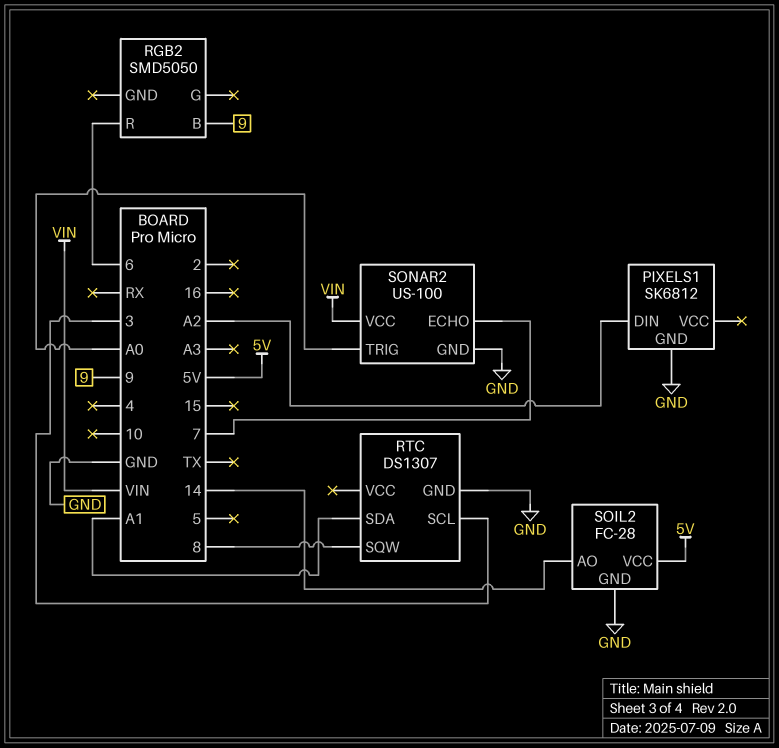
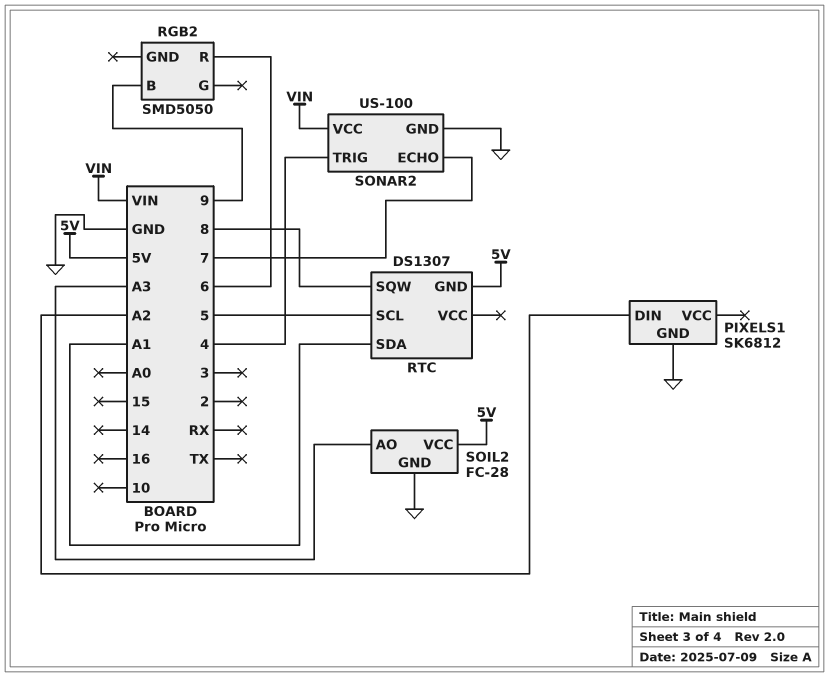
RTC pin GND: GND -> 5V
RTC pin SCL: 3 -> 5
SOIL2 pin AO: 14 -> A3
SONAR2 pin TRIG: A0 -> 4

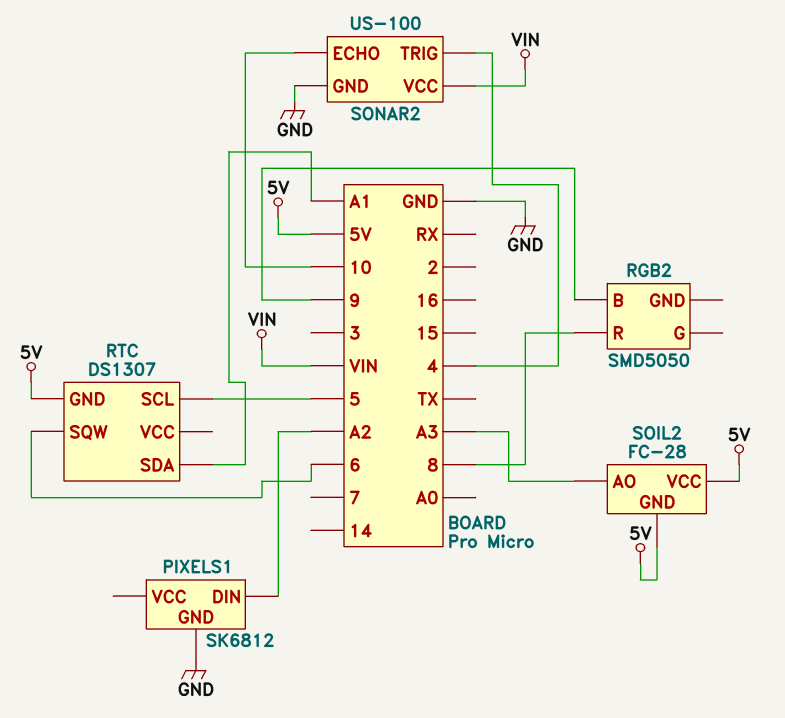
RGB2 pin R: 6 -> 8
RTC pin SQW: 8 -> 6
SOIL2 pin GND: GND -> 5V
SONAR2 pin ECHO: 7 -> 10

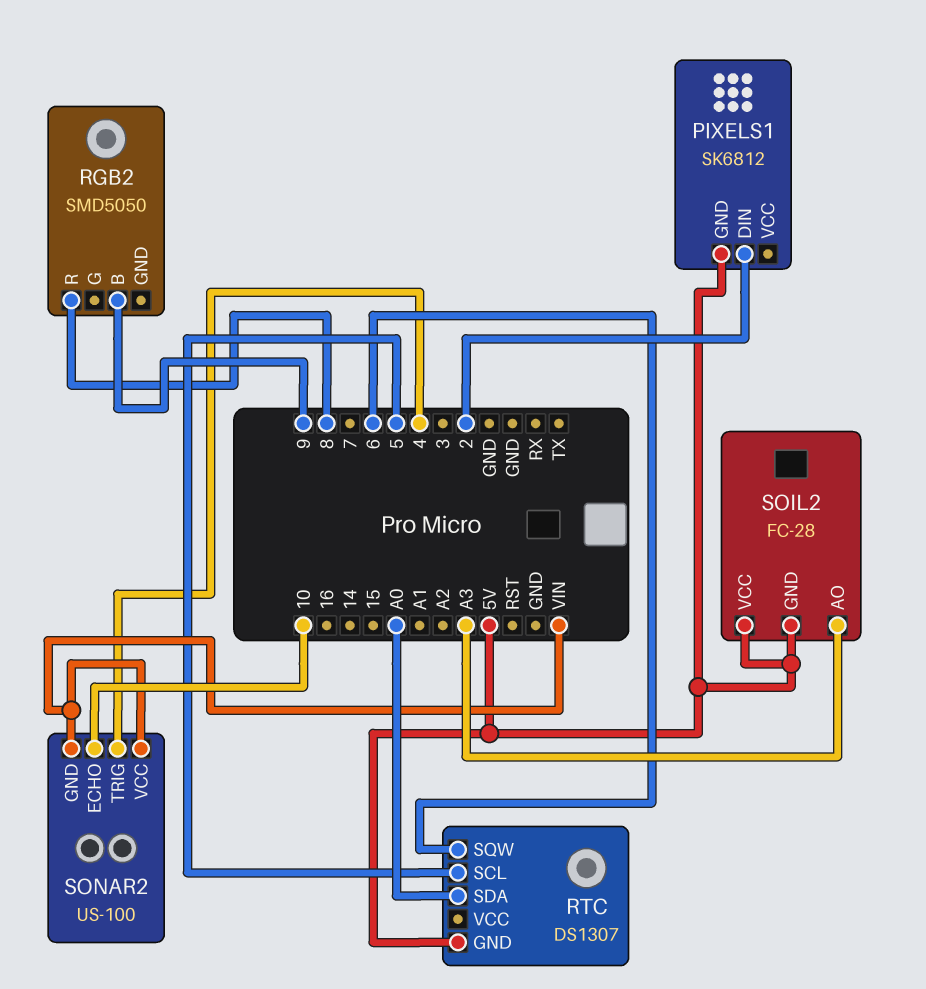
PIXELS1 pin DIN: A2 -> 2
PIXELS1 pin GND: GND -> 5V
RTC pin SDA: A1 -> A0
SONAR2 pin GND: GND -> VIN

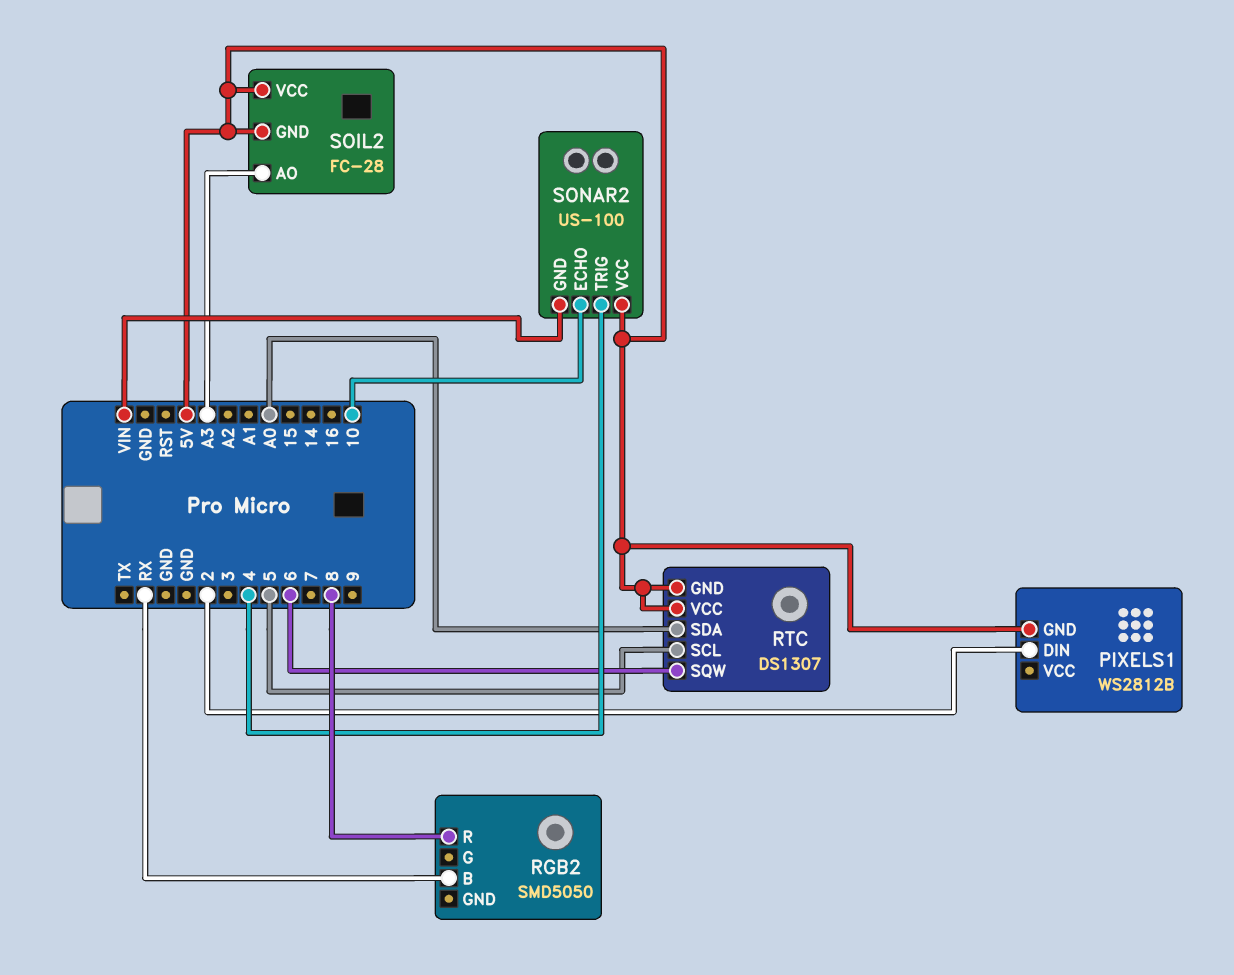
PIXELS1: SK6812 -> WS2812B
RGB2 pin B: 9 -> RX
RTC pin VCC: none -> 5V
SONAR2 pin VCC: VIN -> 5V

